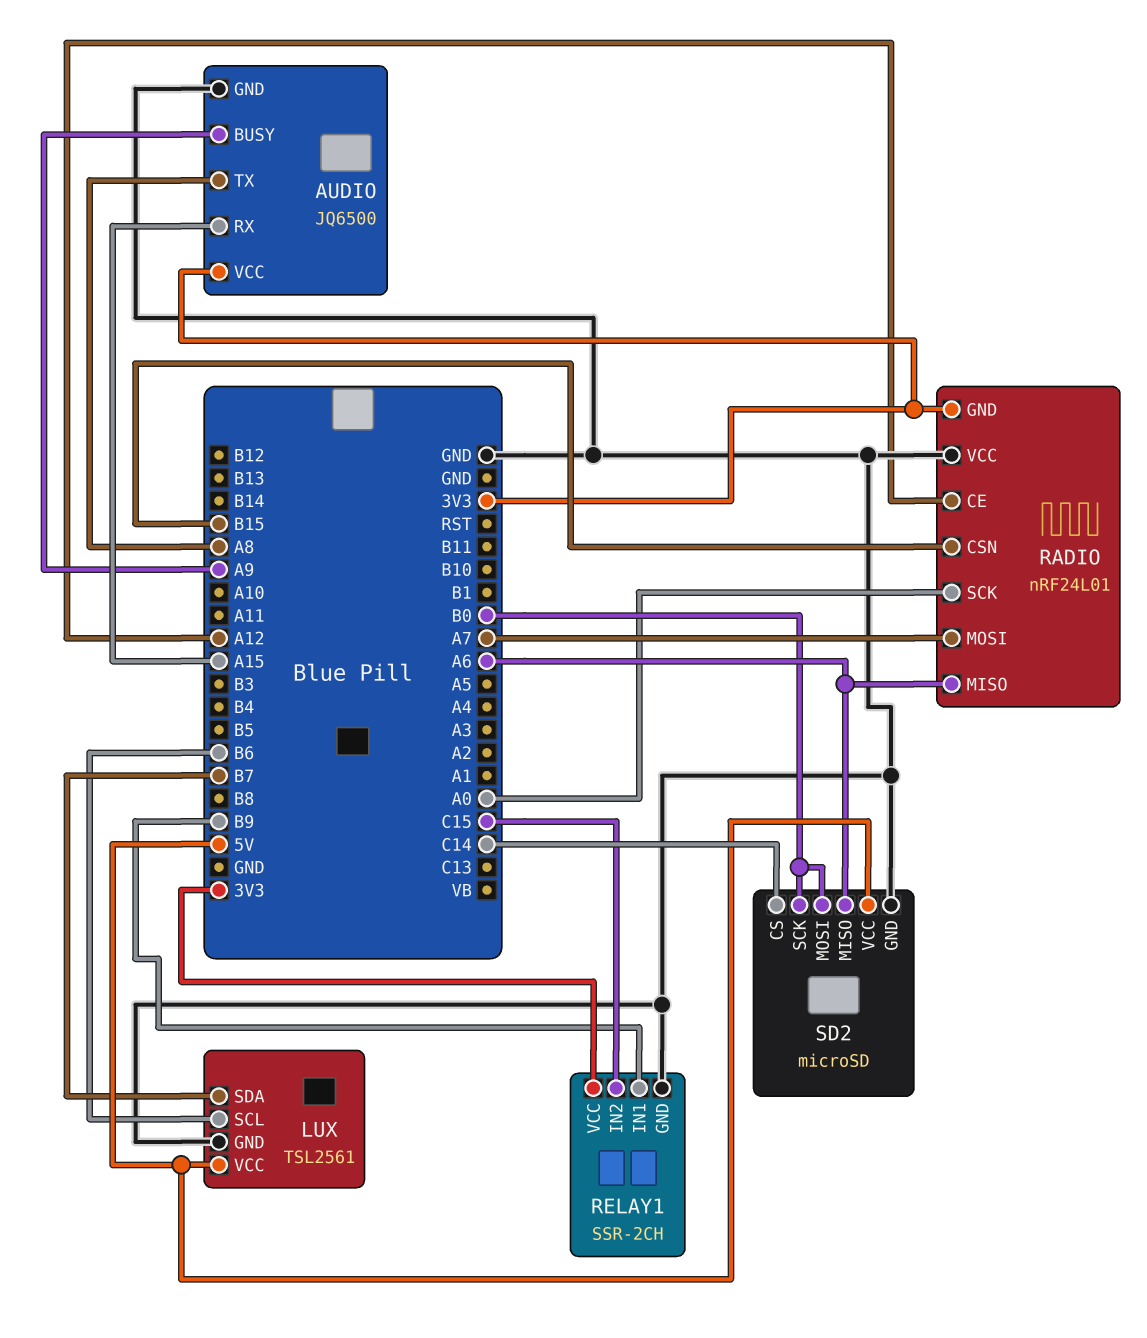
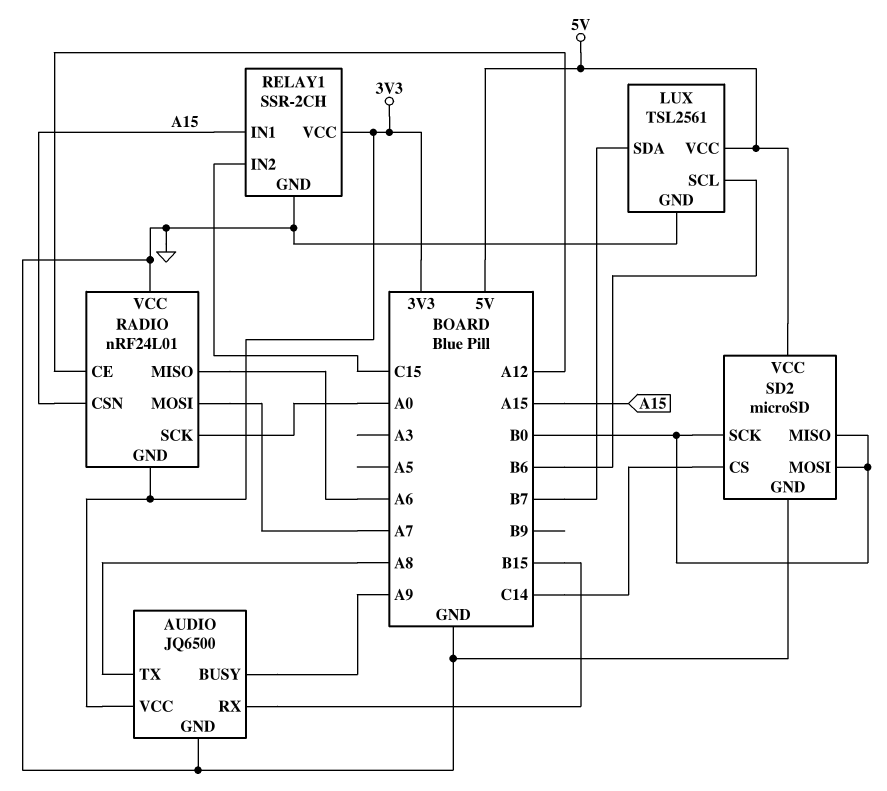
AUDIO pin RX: A15 -> B15
RADIO pin CSN: B15 -> A15
RELAY1 pin IN1: B9 -> A15
SD2 pin MISO: A6 -> B0

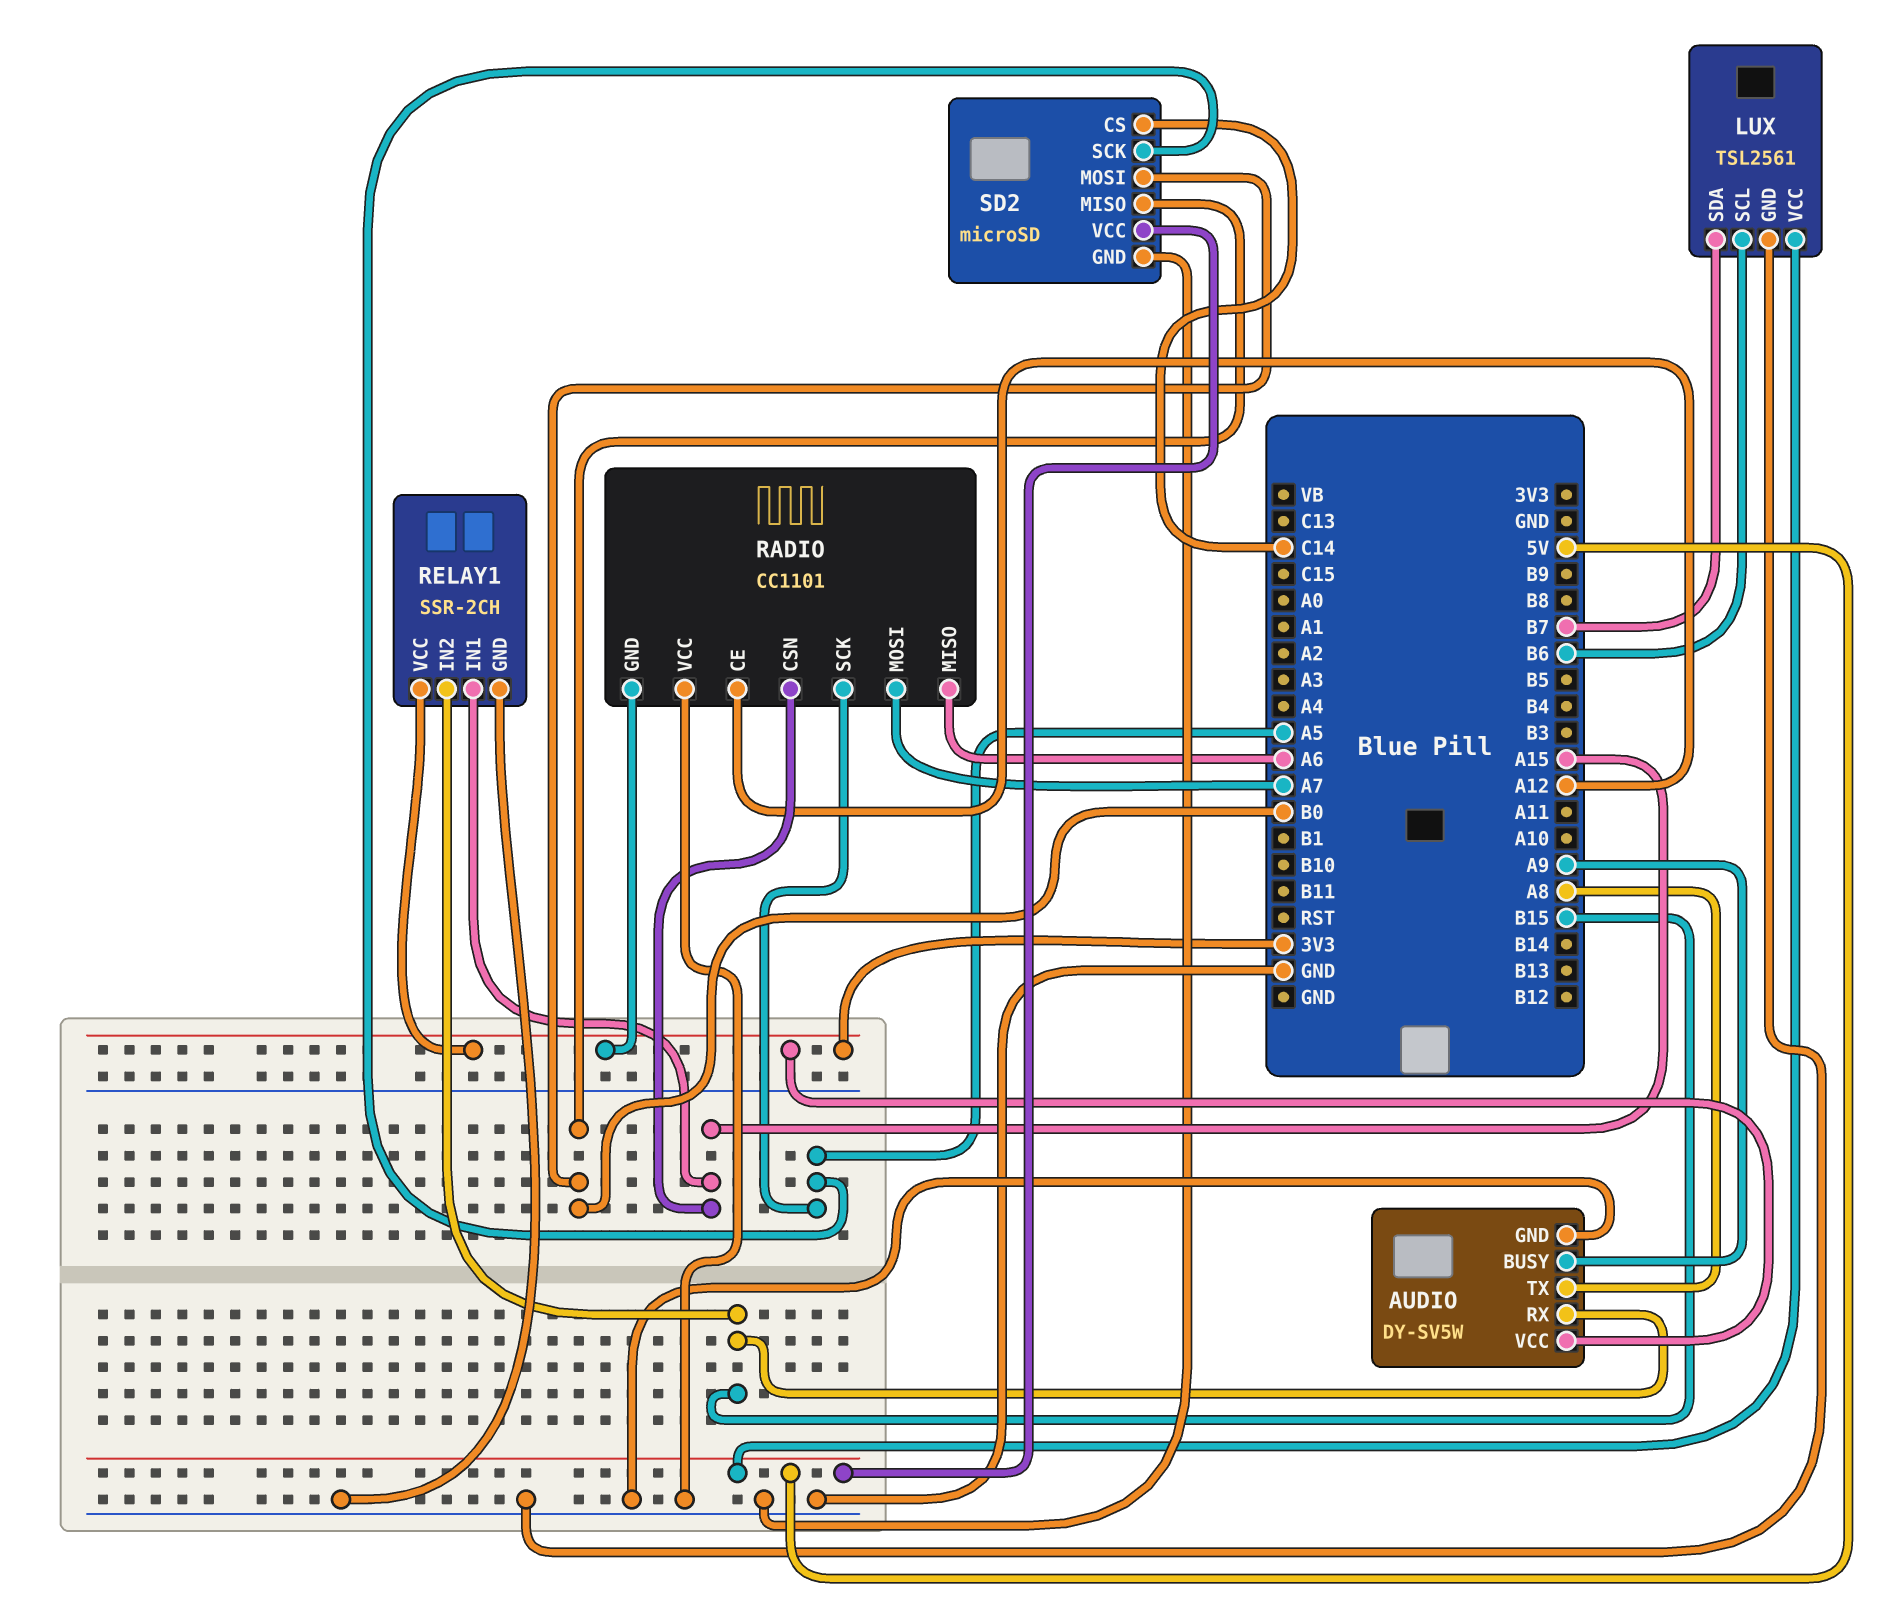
AUDIO: JQ6500 -> DY-SV5W
RADIO: nRF24L01 -> CC1101
RADIO pin SCK: A0 -> A5
RELAY1 pin IN2: C15 -> B15
SD2 pin SCK: B0 -> A5

